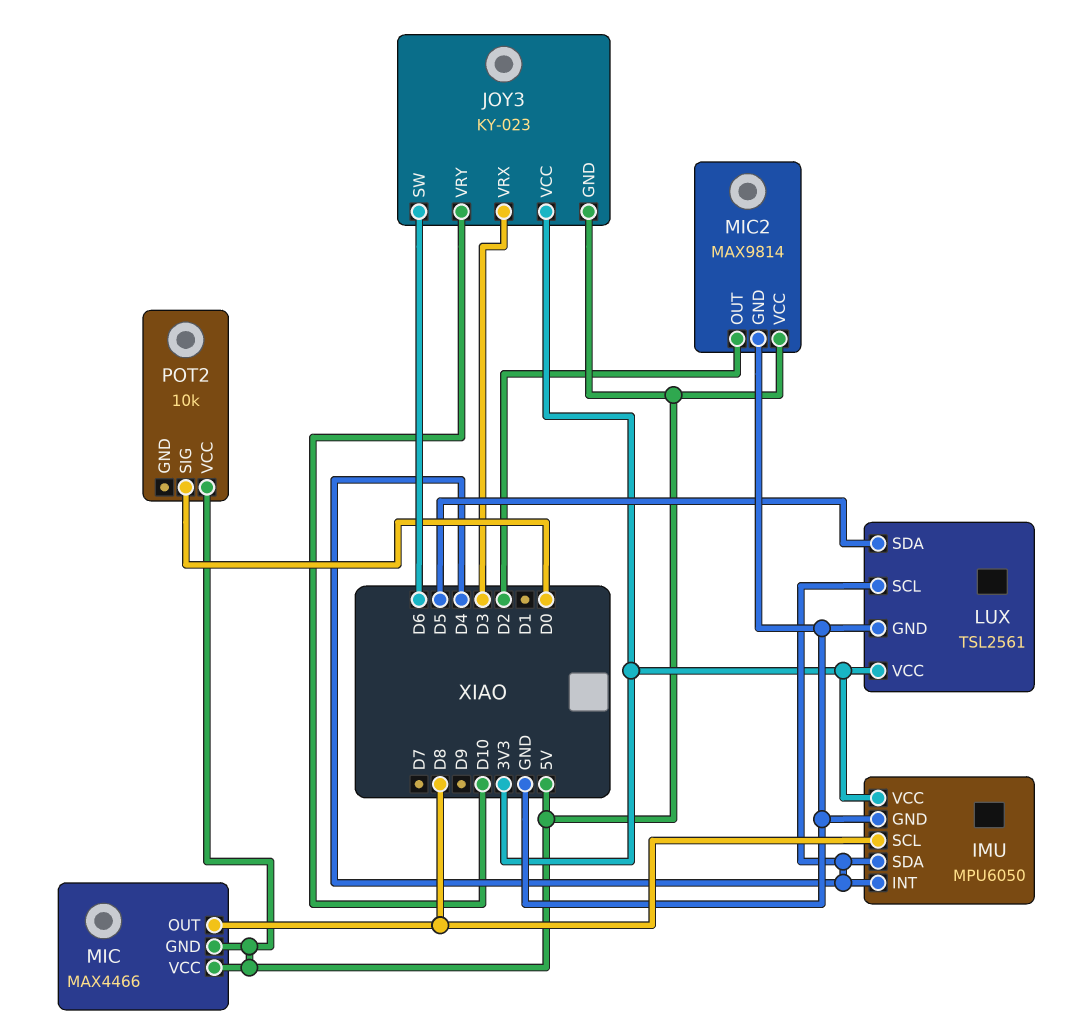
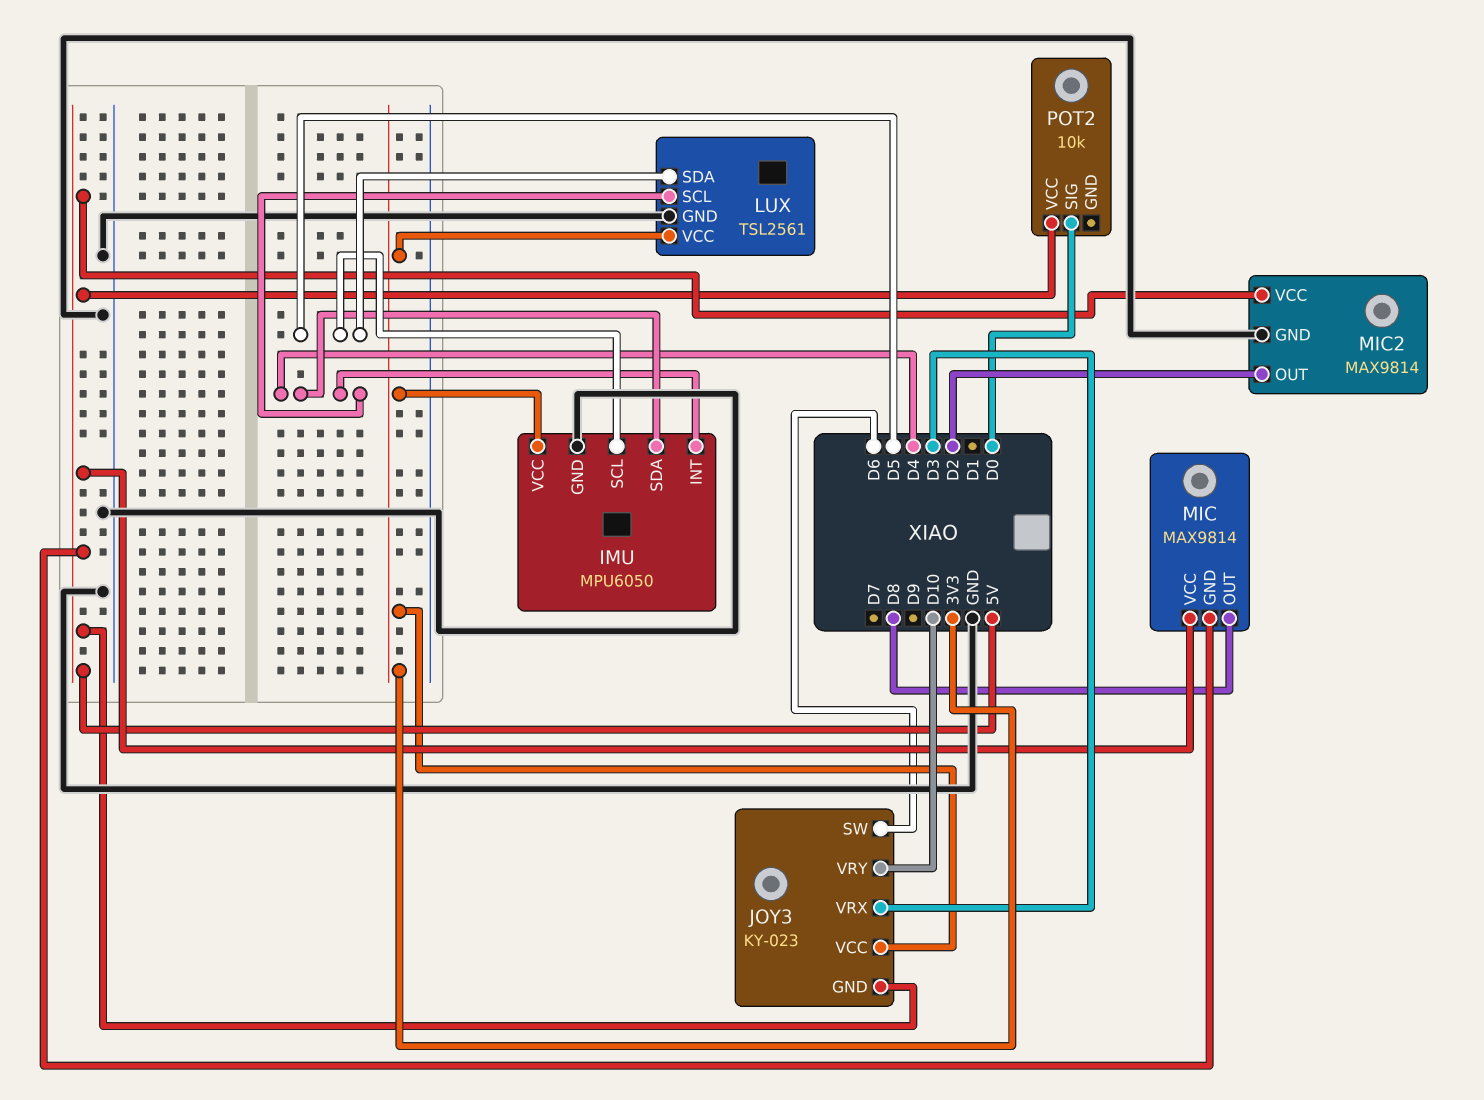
IMU pin SCL: D8 -> D5
MIC: MAX4466 -> MAX9814

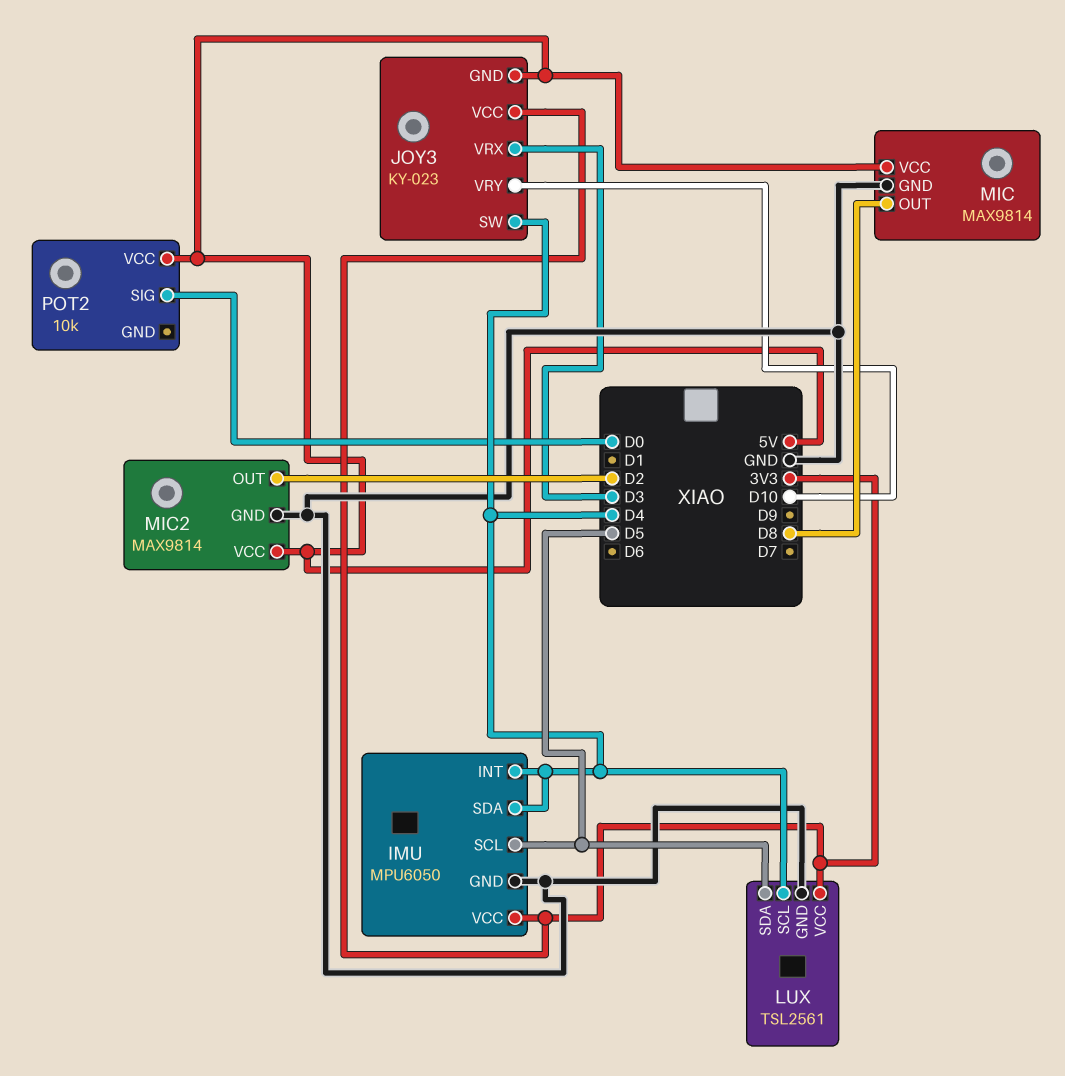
JOY3 pin SW: D6 -> D4
MIC pin GND: 5V -> GND

